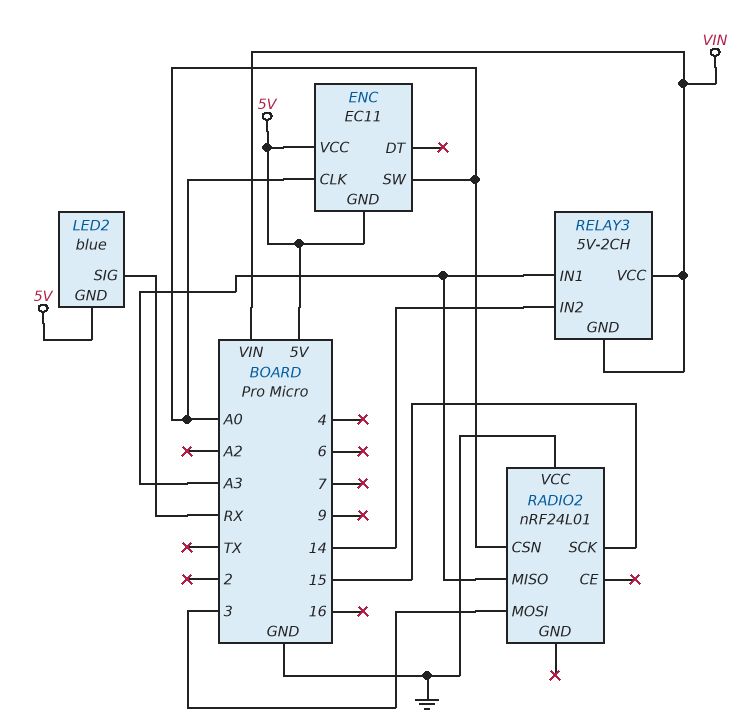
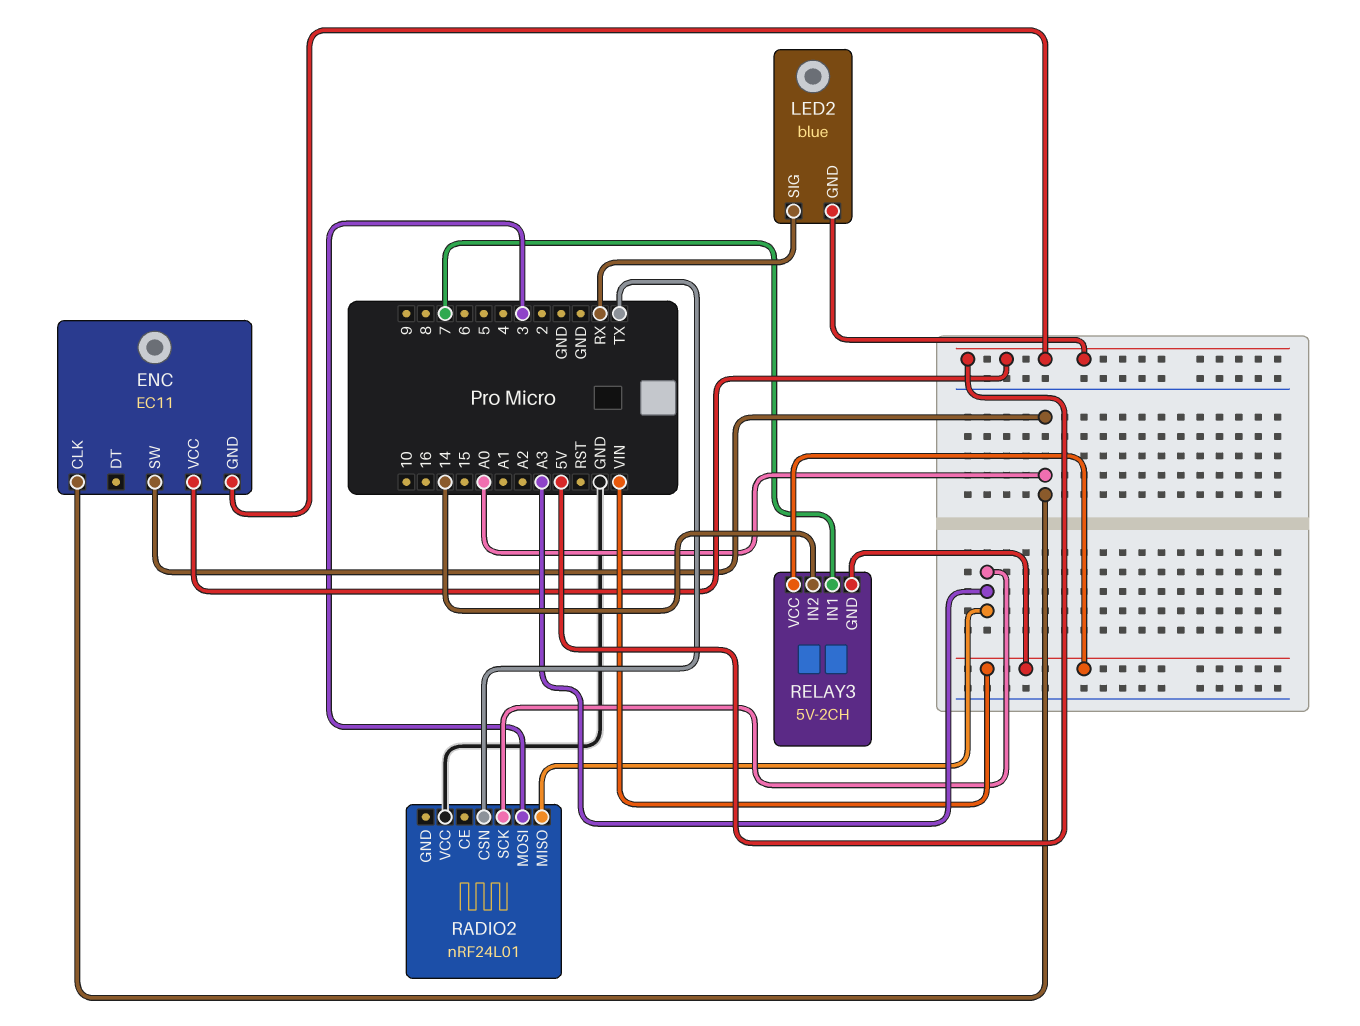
RADIO2 pin CSN: A0 -> TX
RADIO2 pin SCK: 15 -> A3
RELAY3 pin IN1: A3 -> 7

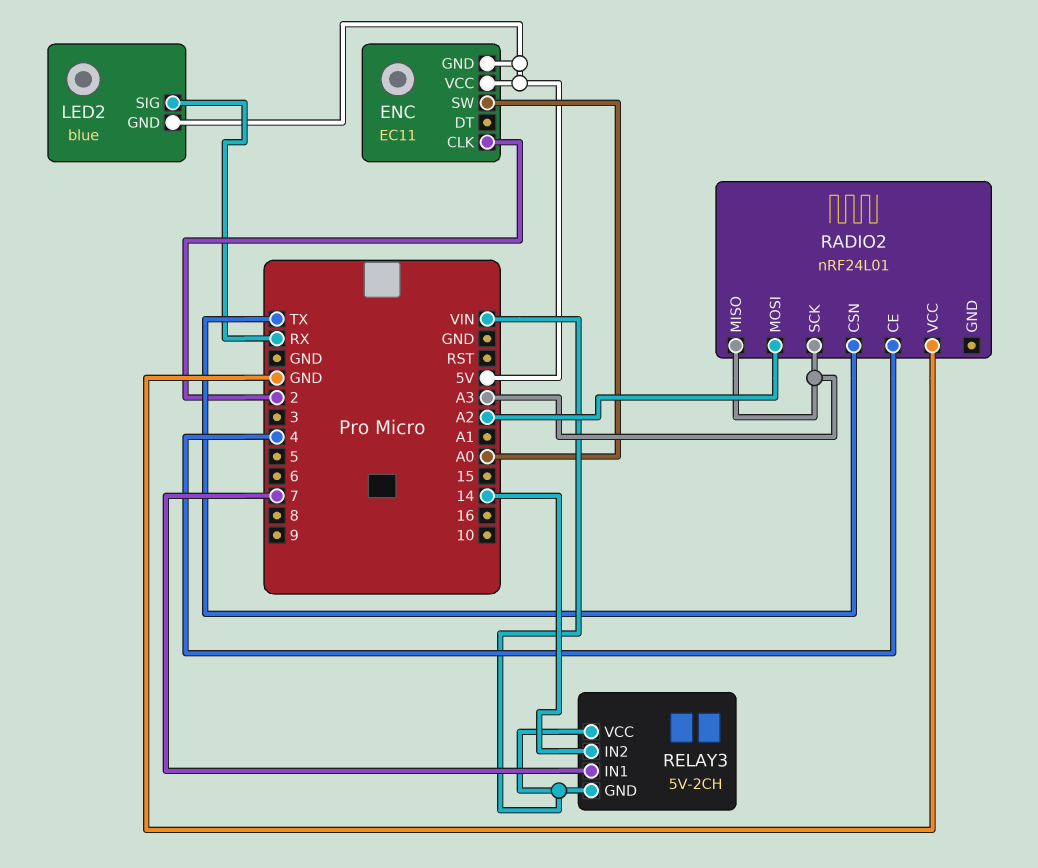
ENC pin CLK: A0 -> 2
RADIO2 pin CE: none -> 4
RADIO2 pin MOSI: 3 -> A2

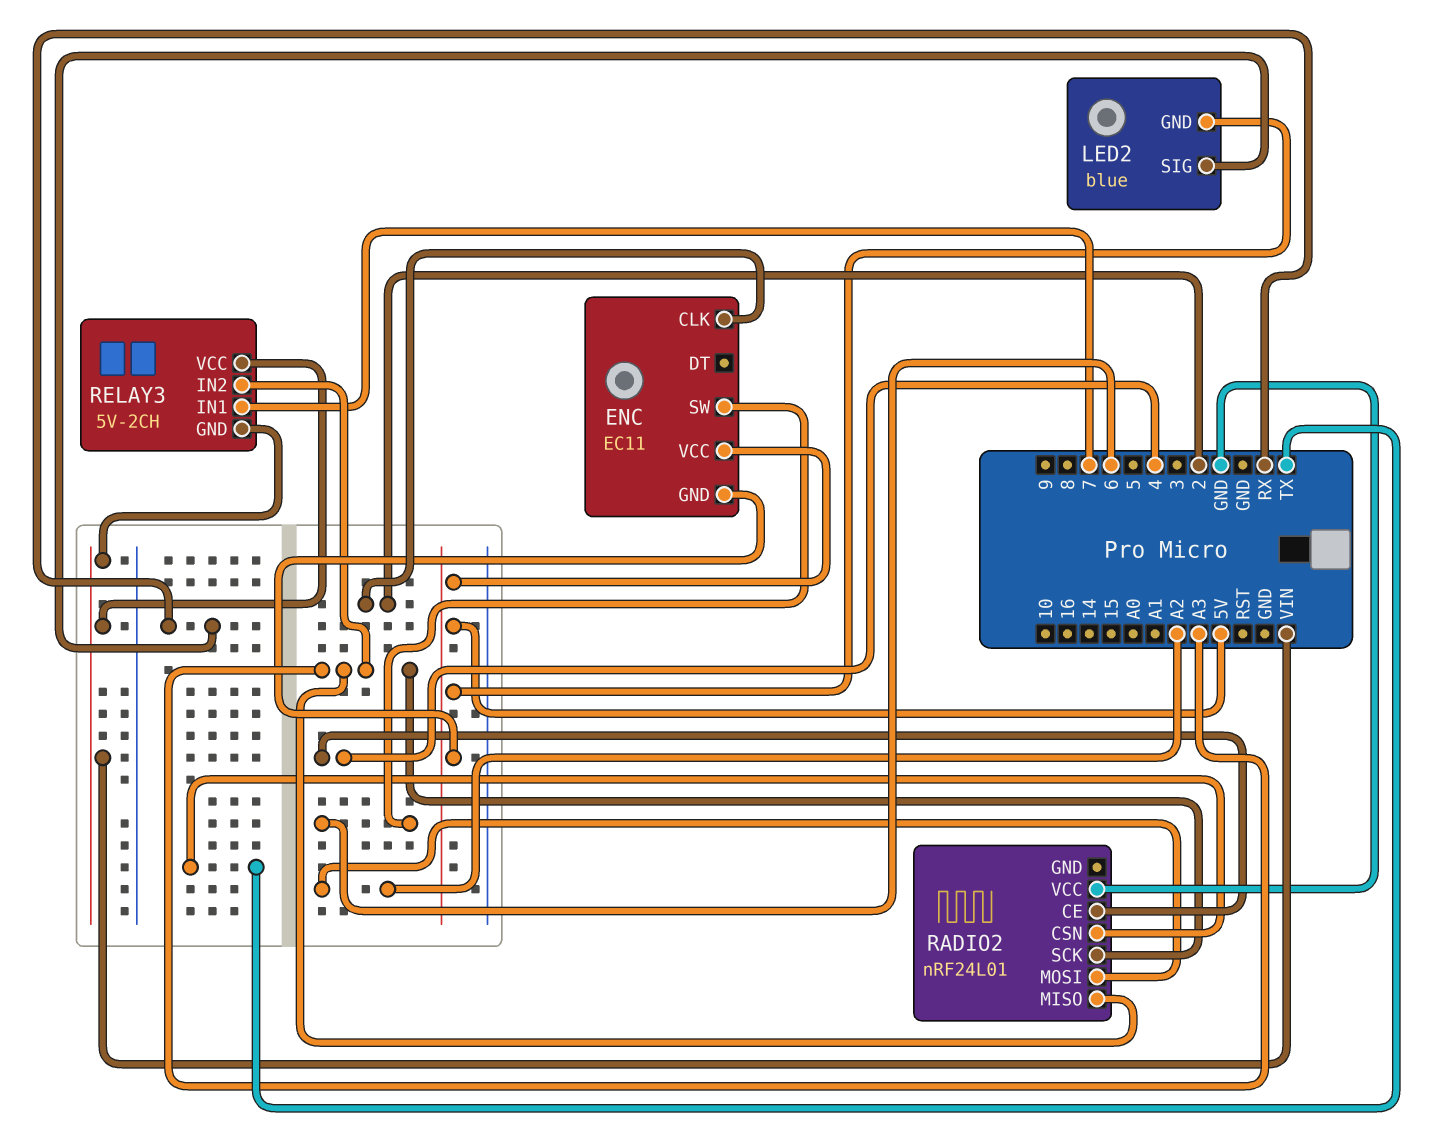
ENC pin SW: A0 -> 6
RELAY3 pin IN2: 14 -> A3

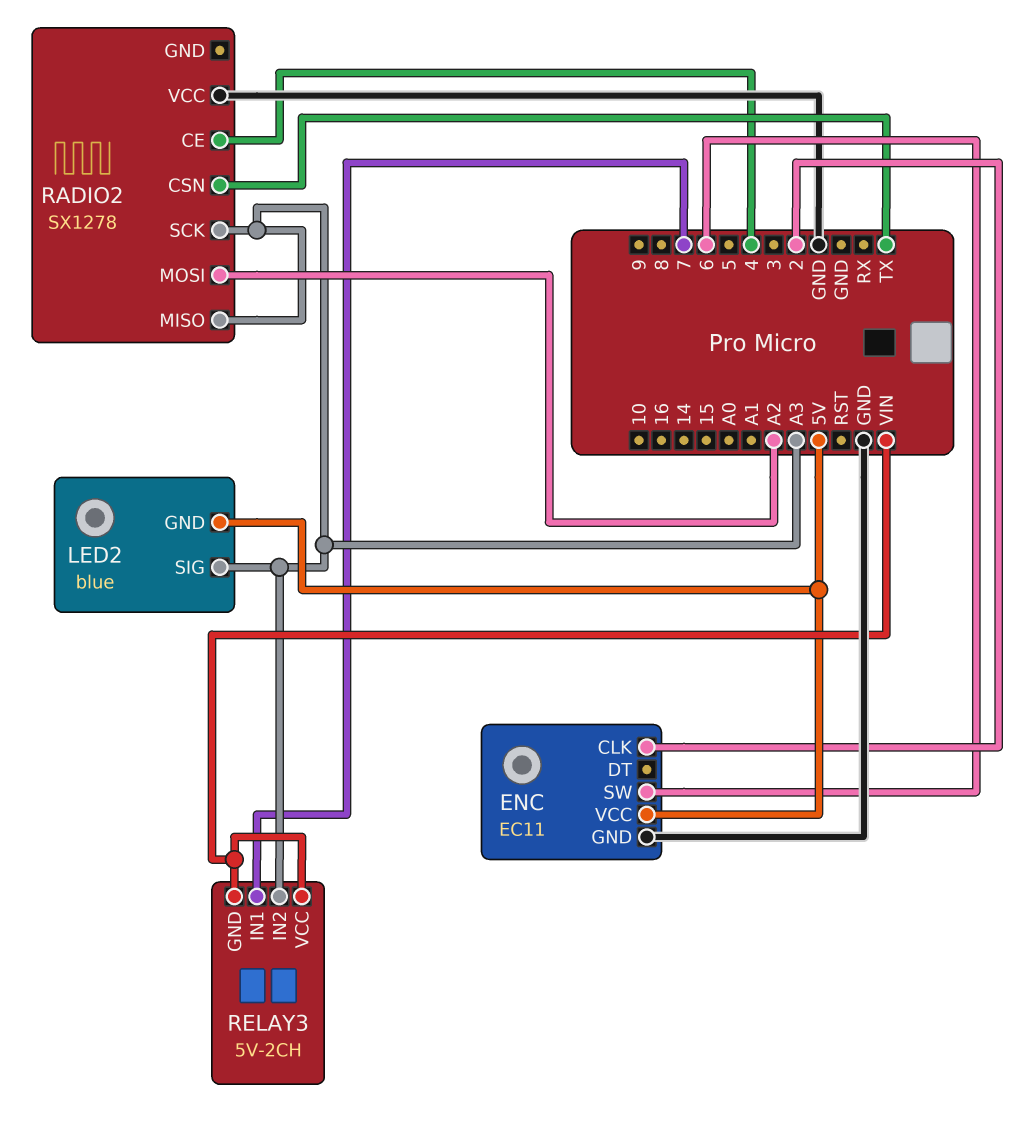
ENC pin GND: 5V -> GND
LED2 pin SIG: RX -> A3
RADIO2: nRF24L01 -> SX1278

